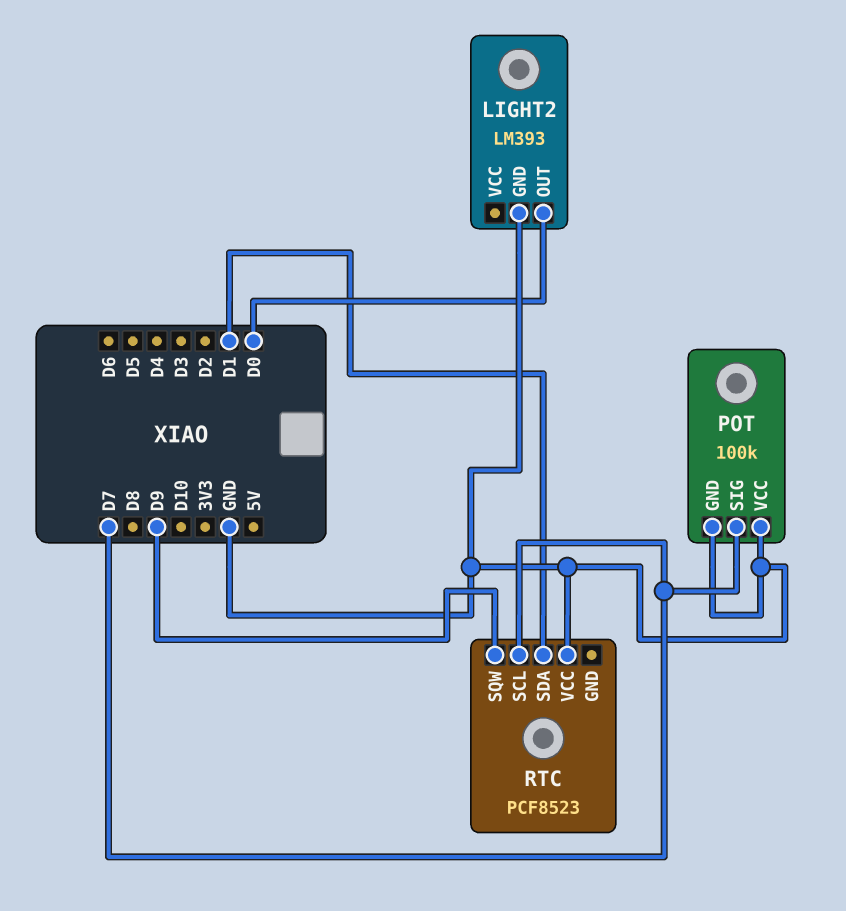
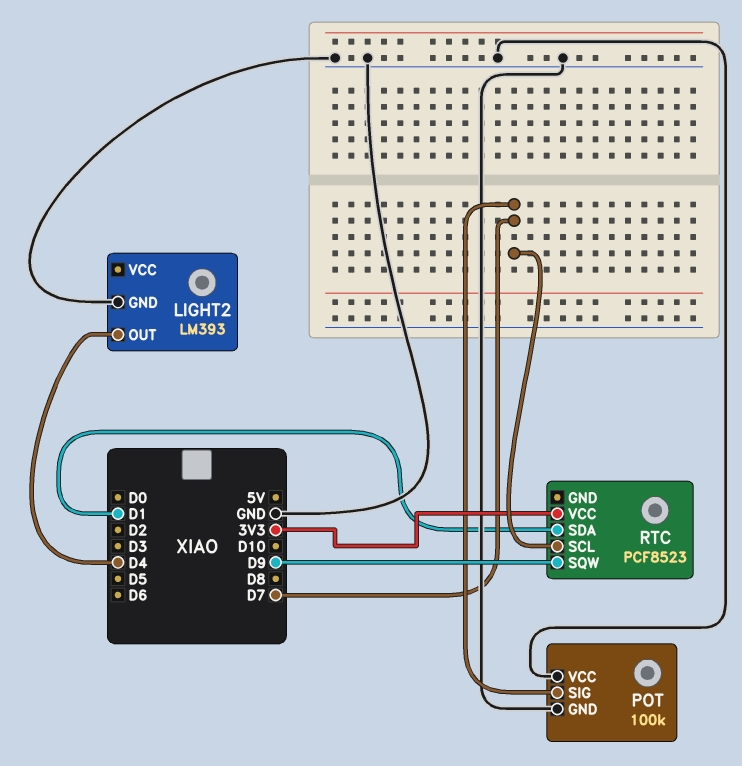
LIGHT2 pin OUT: D0 -> D4
RTC pin VCC: GND -> 3V3

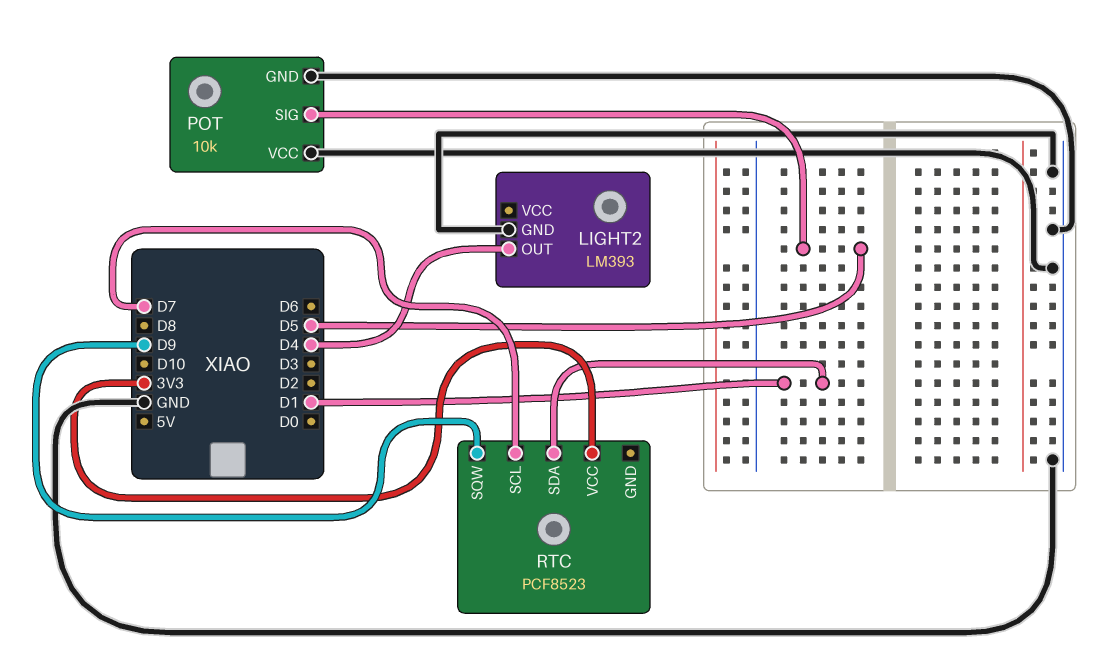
POT: 100k -> 10k
POT pin SIG: D7 -> D5

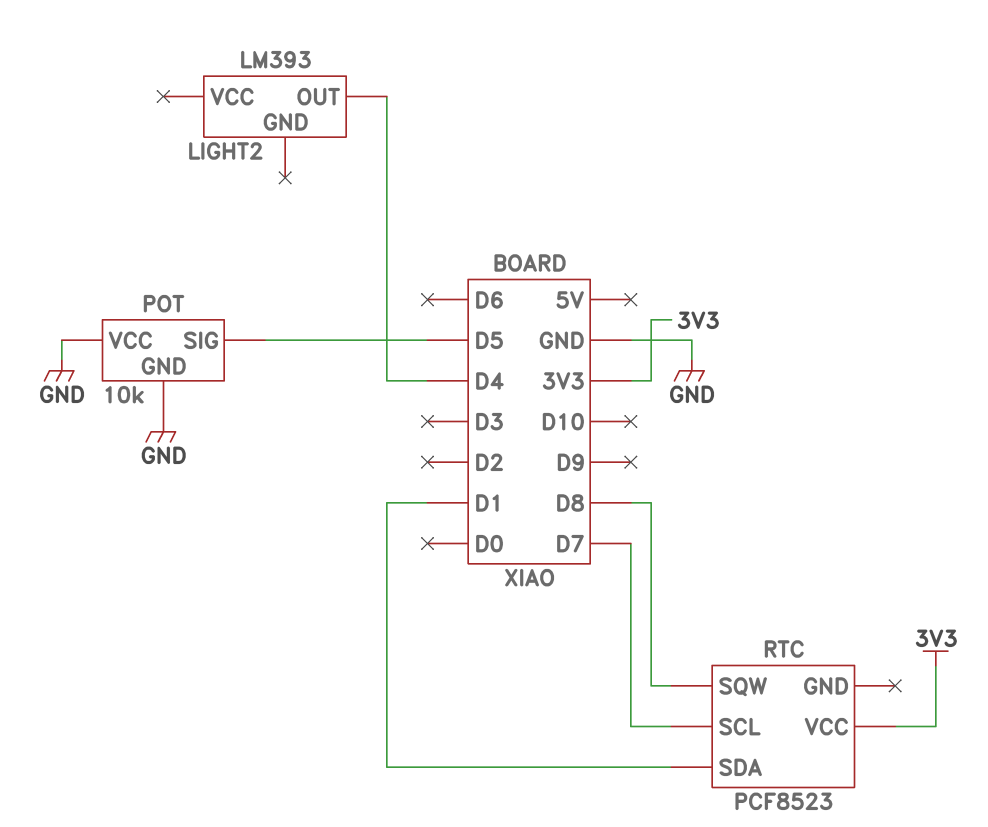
LIGHT2 pin GND: GND -> none
RTC pin SQW: D9 -> D8

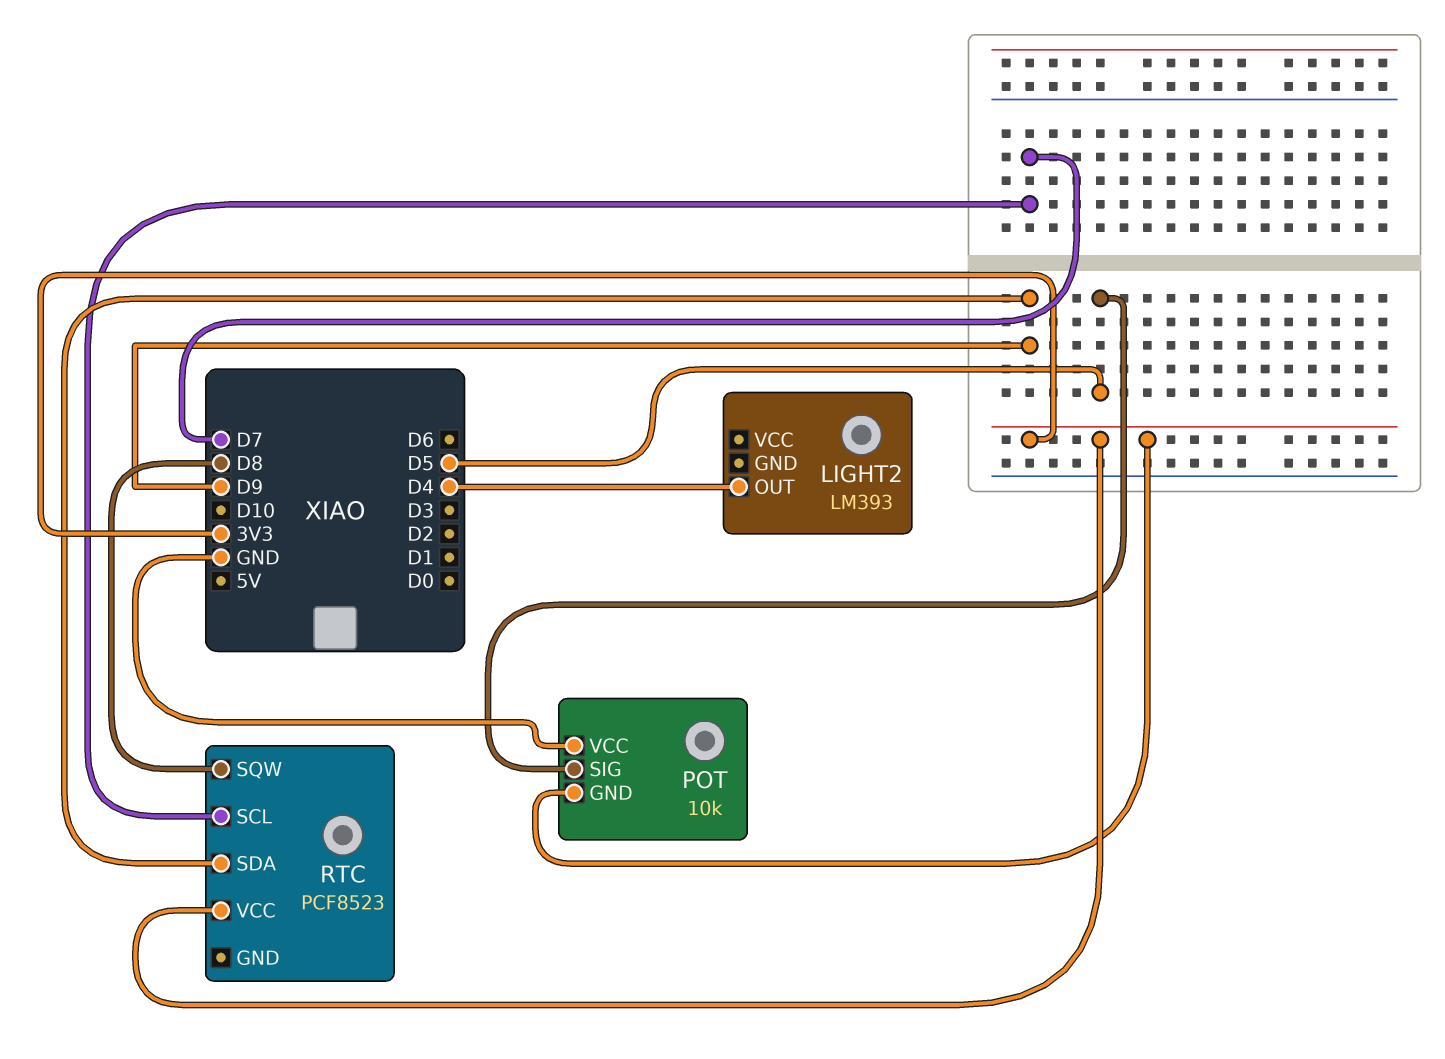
POT pin GND: GND -> 3V3
RTC pin SDA: D1 -> D9

